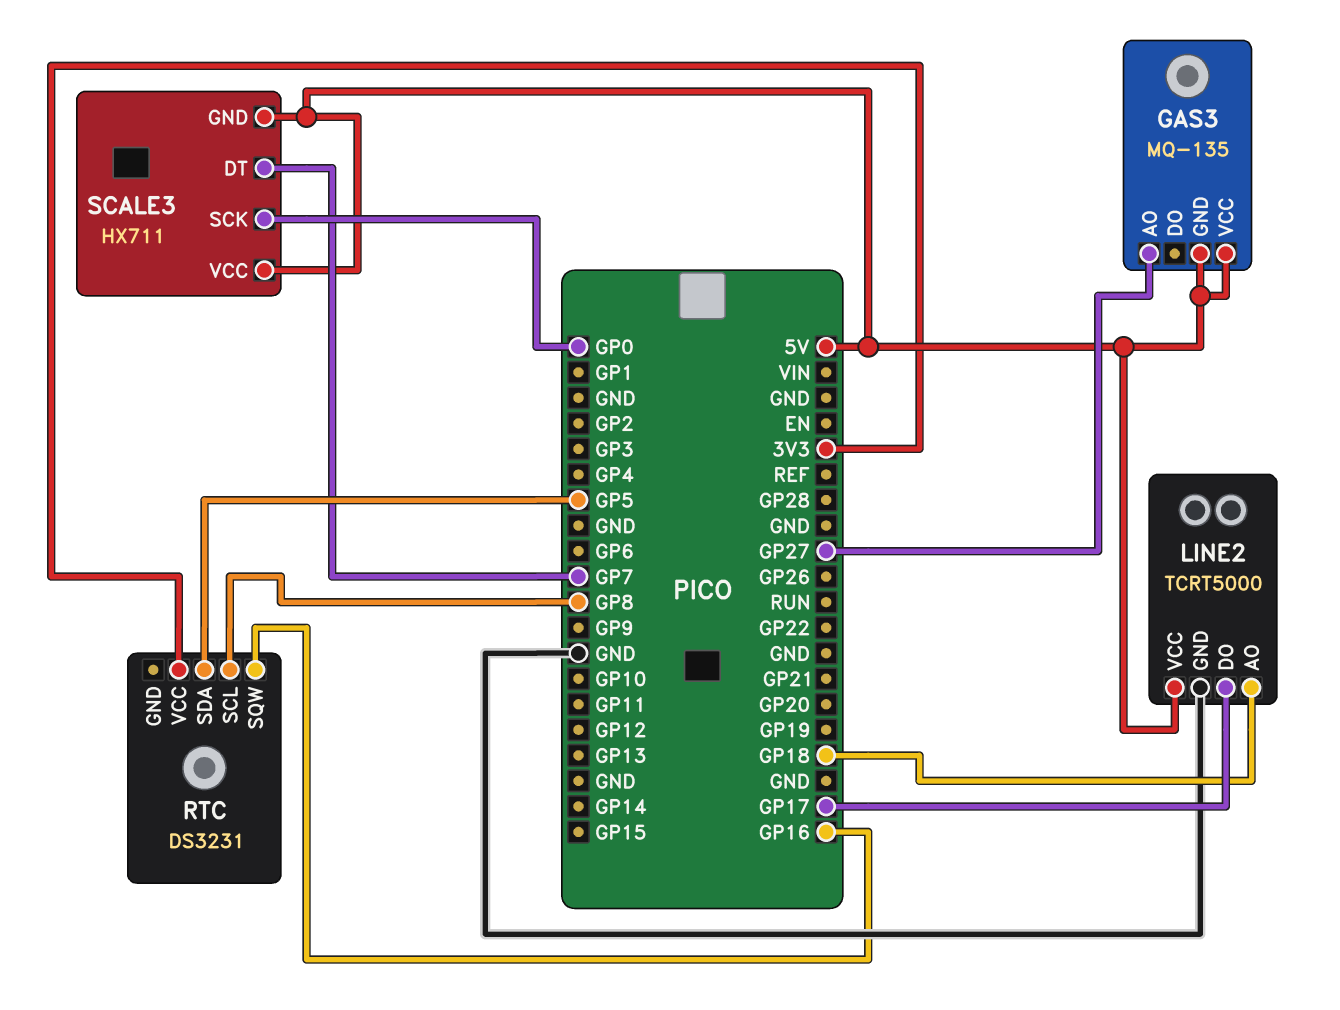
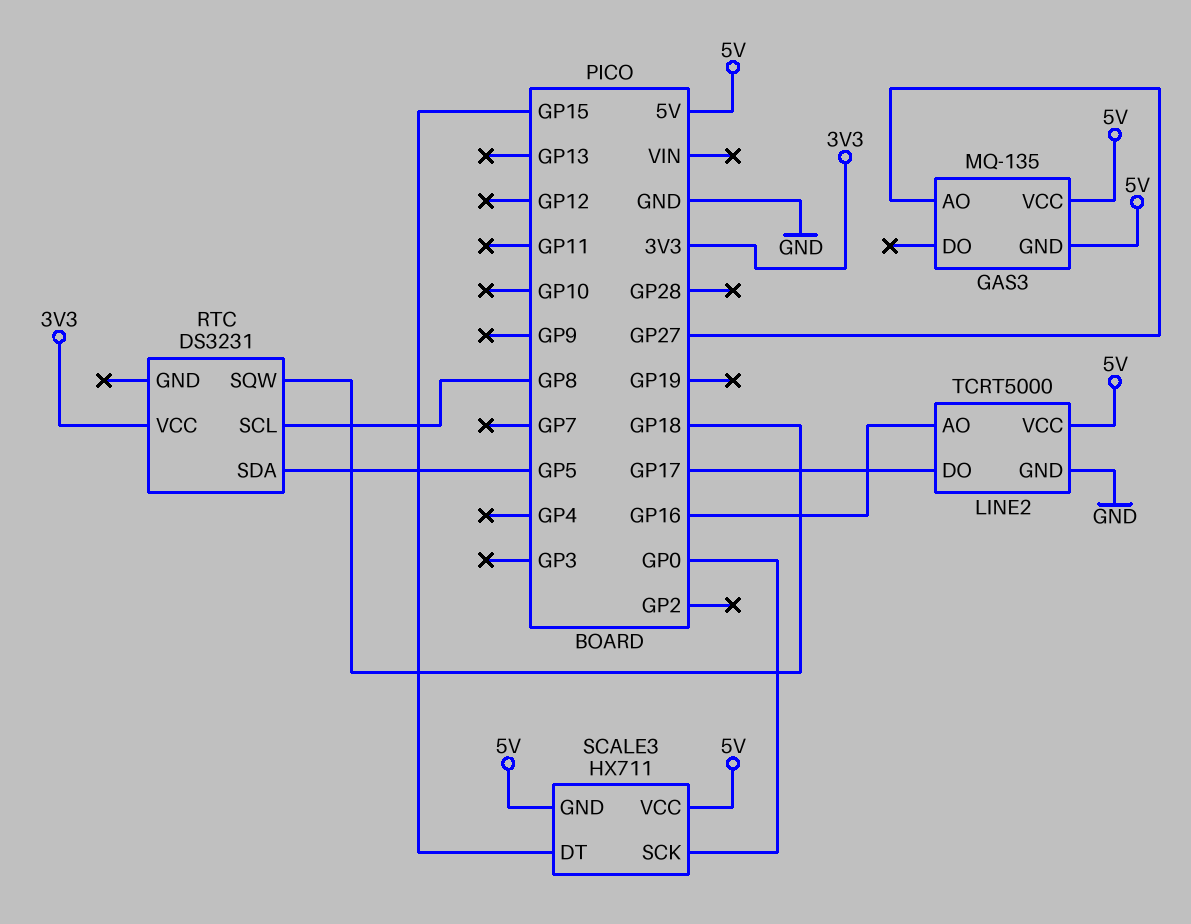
LINE2 pin AO: GP18 -> GP16
RTC pin SQW: GP16 -> GP18
SCALE3 pin DT: GP7 -> GP15

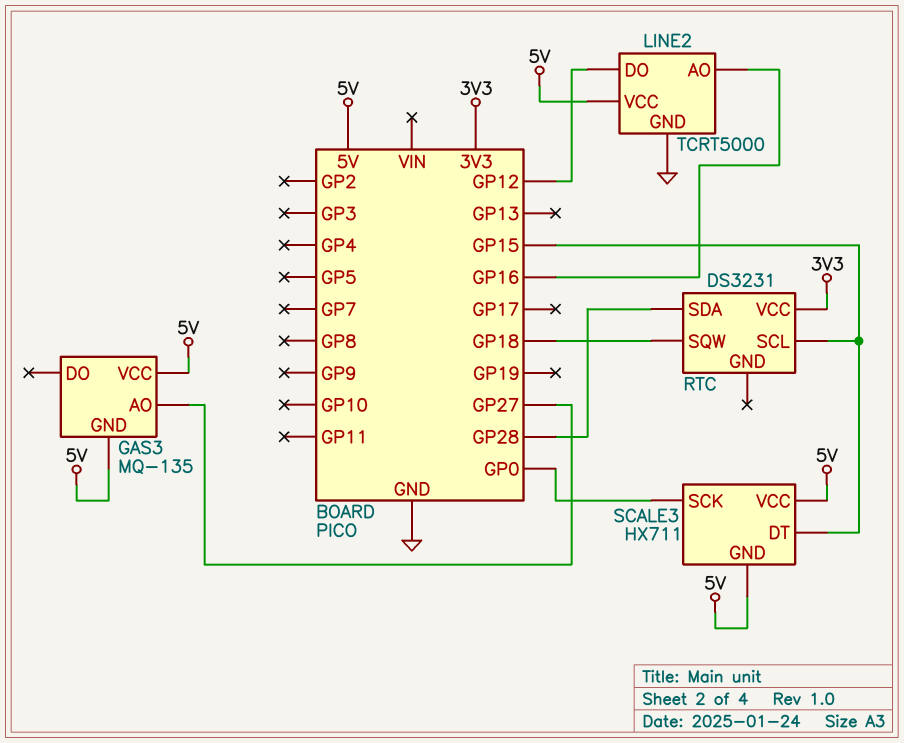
LINE2 pin DO: GP17 -> GP12
RTC pin SCL: GP8 -> GP15
RTC pin SDA: GP5 -> GP28

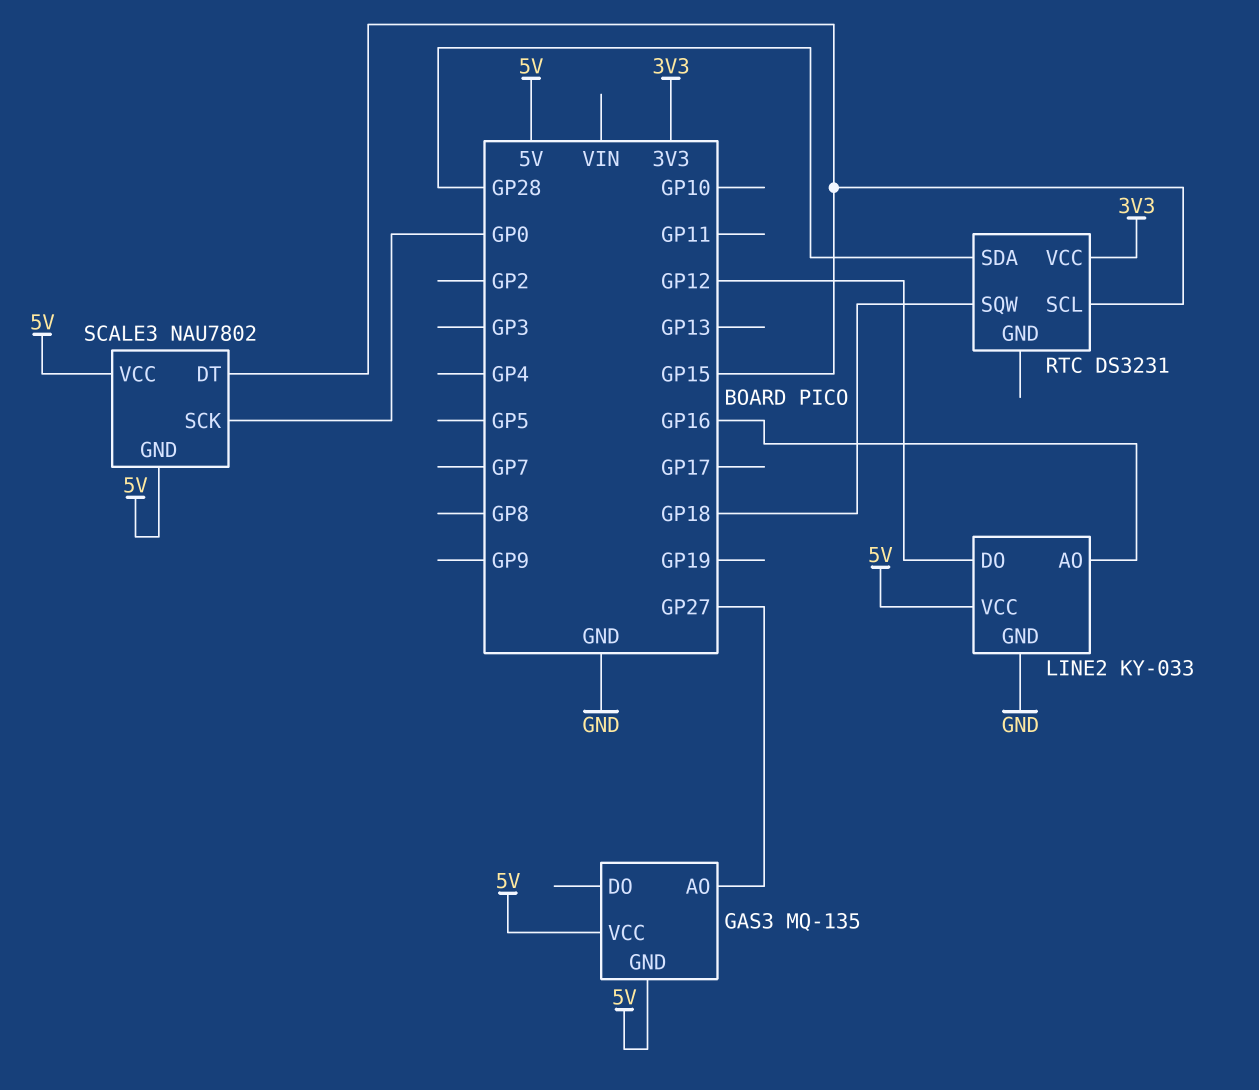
LINE2: TCRT5000 -> KY-033
SCALE3: HX711 -> NAU7802

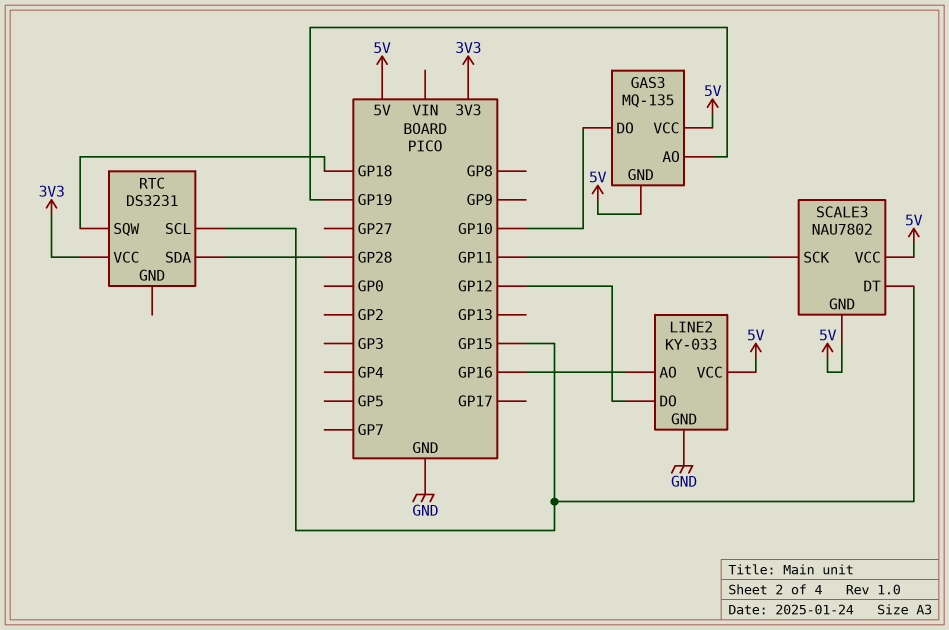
GAS3 pin AO: GP27 -> GP19
GAS3 pin DO: none -> GP10
SCALE3 pin SCK: GP0 -> GP11

